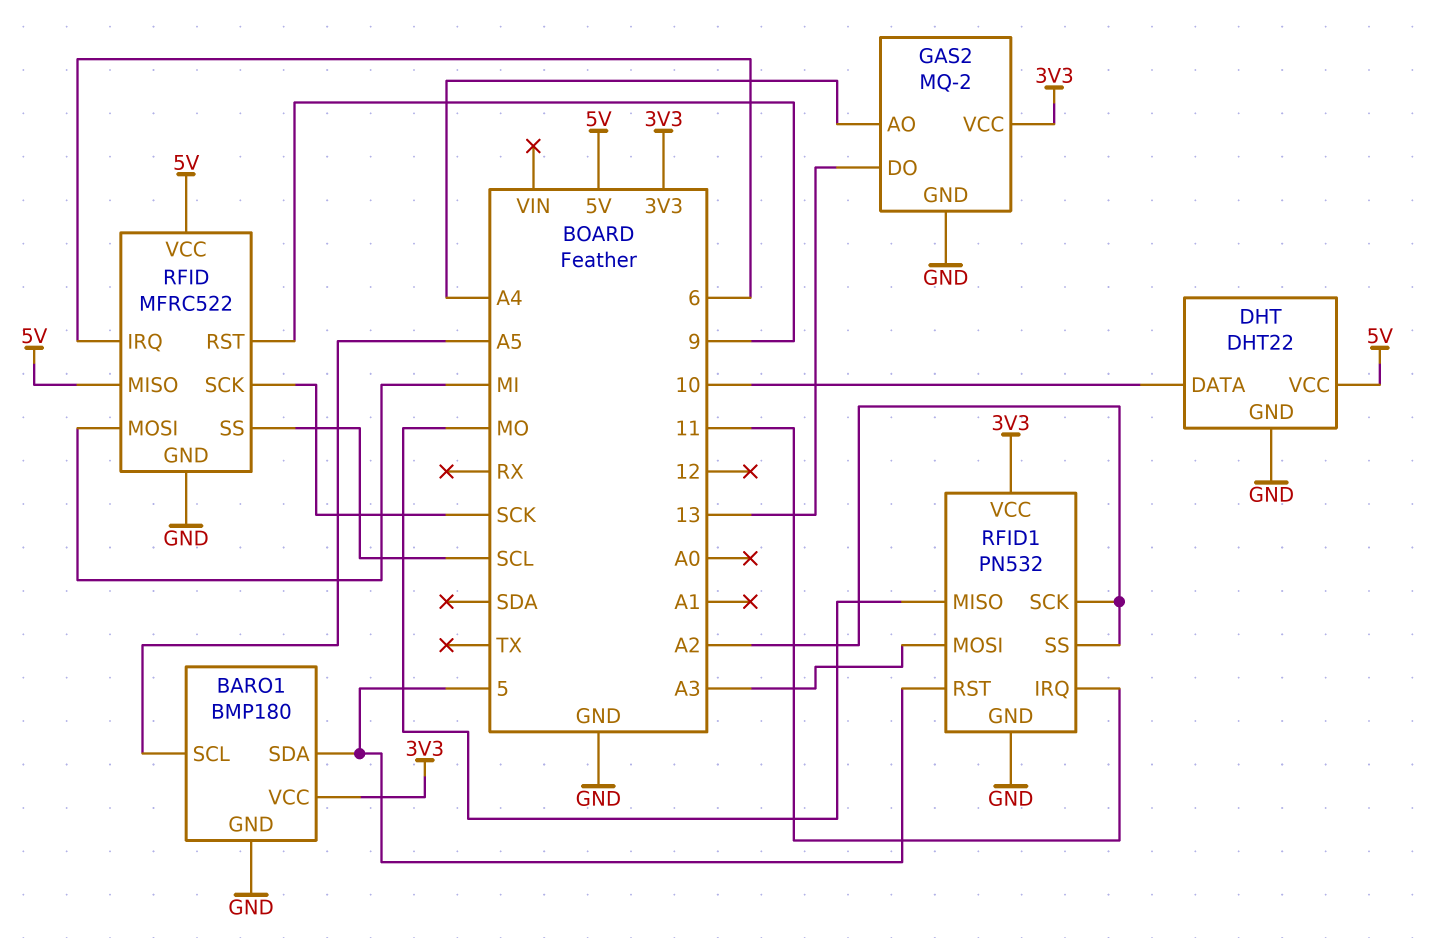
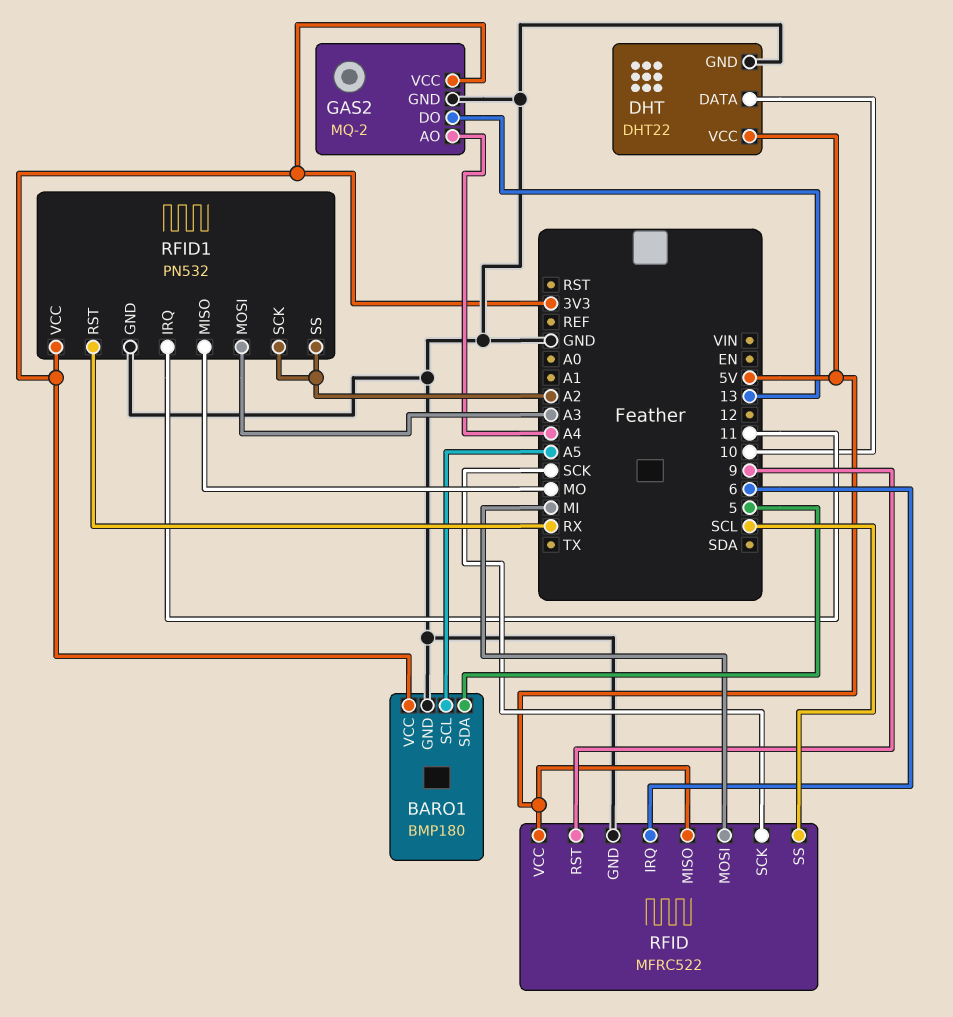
RFID1 pin RST: 5 -> RX

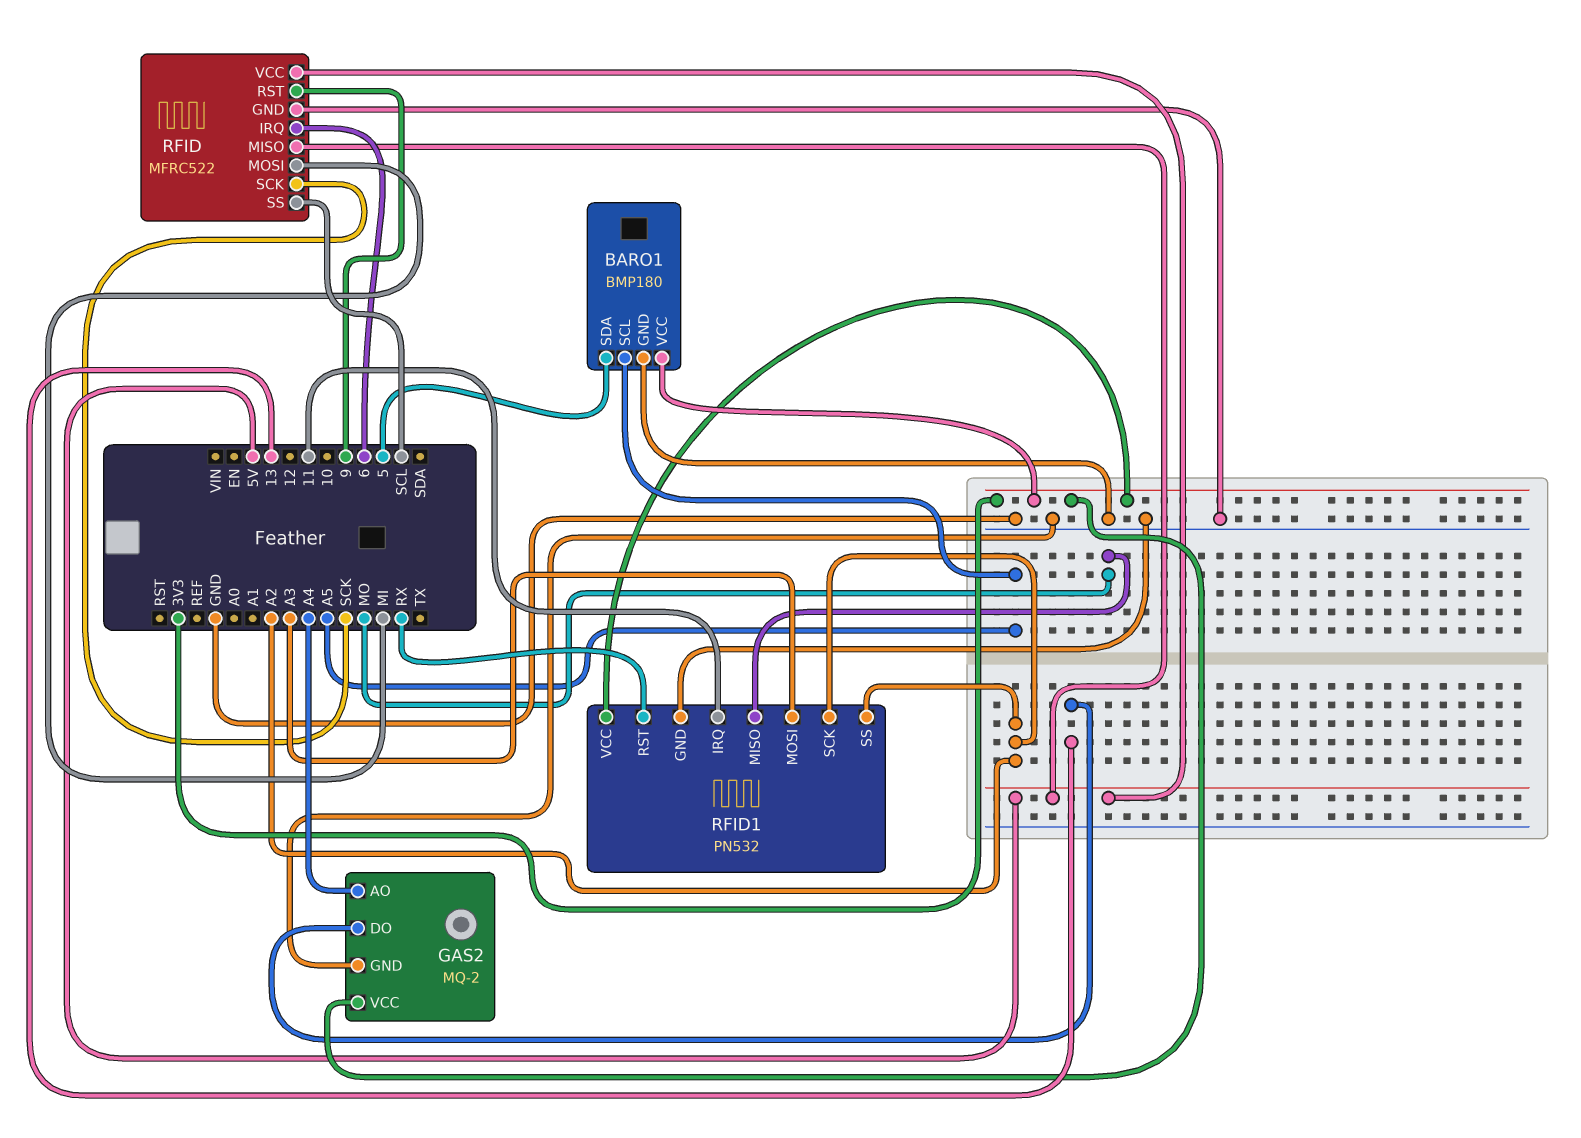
DHT: DHT22 -> none
DHT pin DATA: 10 -> none
DHT pin GND: GND -> none
DHT pin VCC: 5V -> none

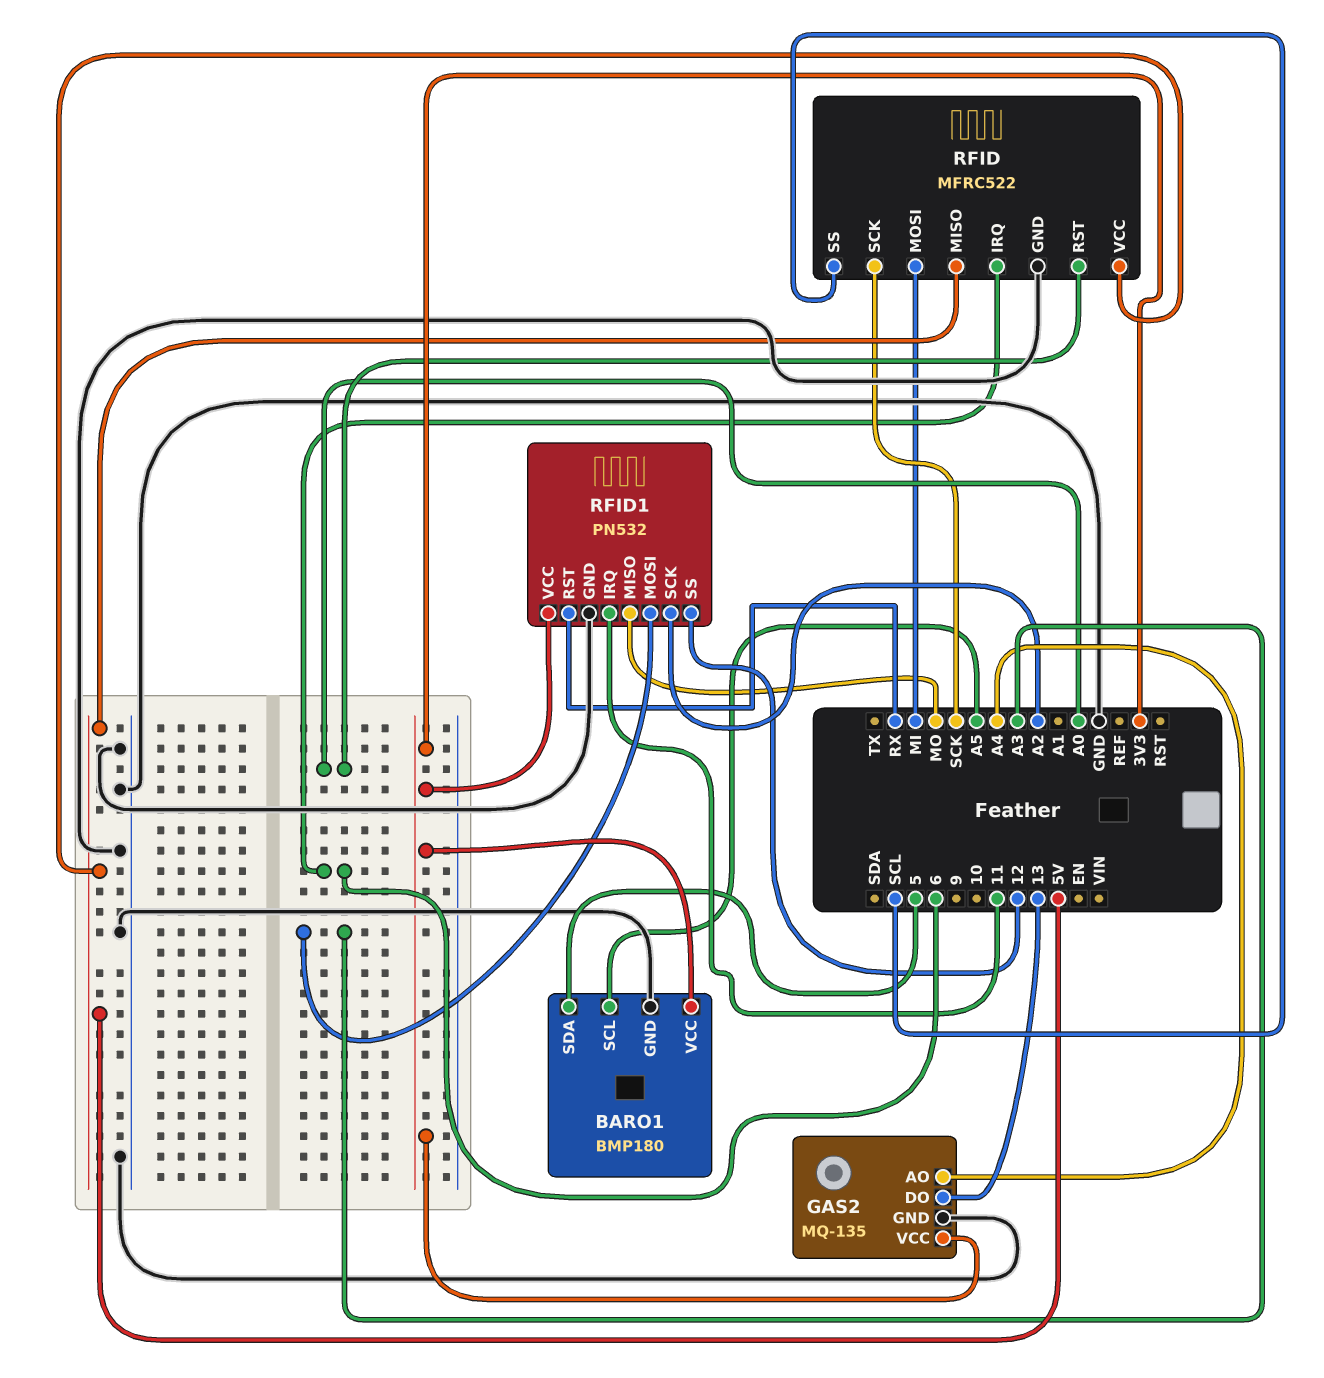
GAS2: MQ-2 -> MQ-135
RFID pin RST: 9 -> A0
RFID1 pin SS: A2 -> 12

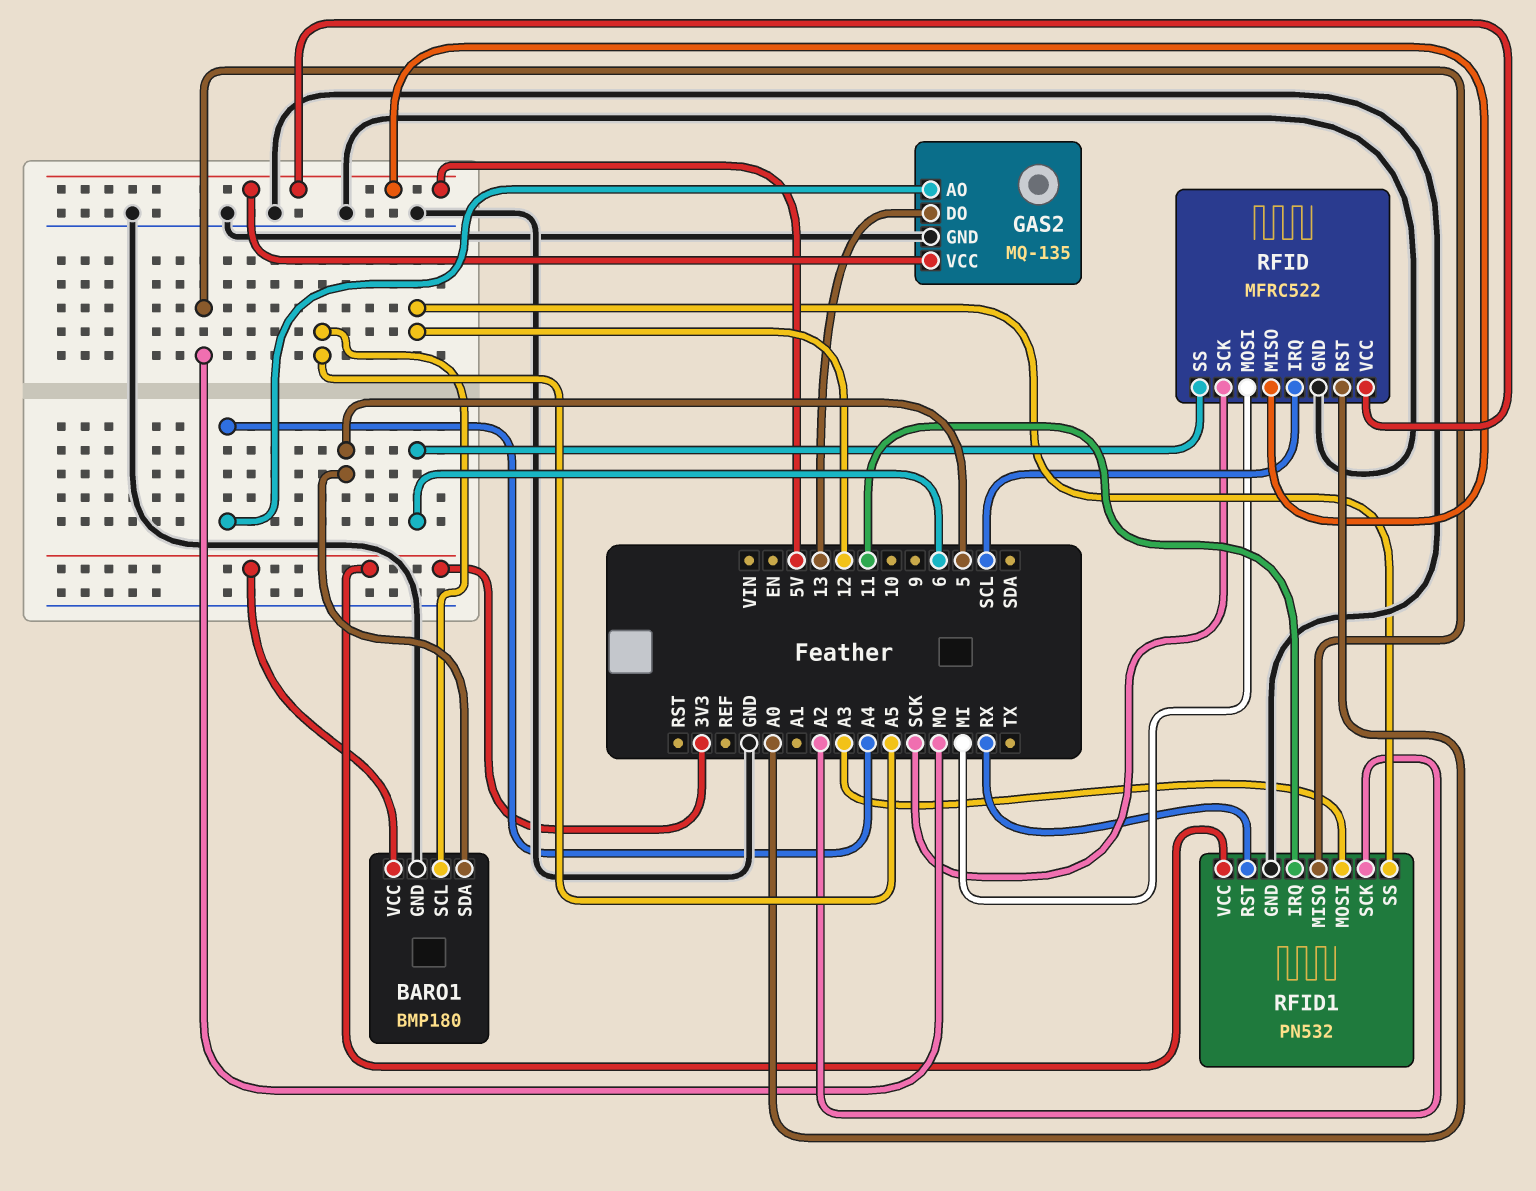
GAS2 pin VCC: 3V3 -> 5V
RFID pin IRQ: 6 -> SCL
RFID pin SS: SCL -> 6

